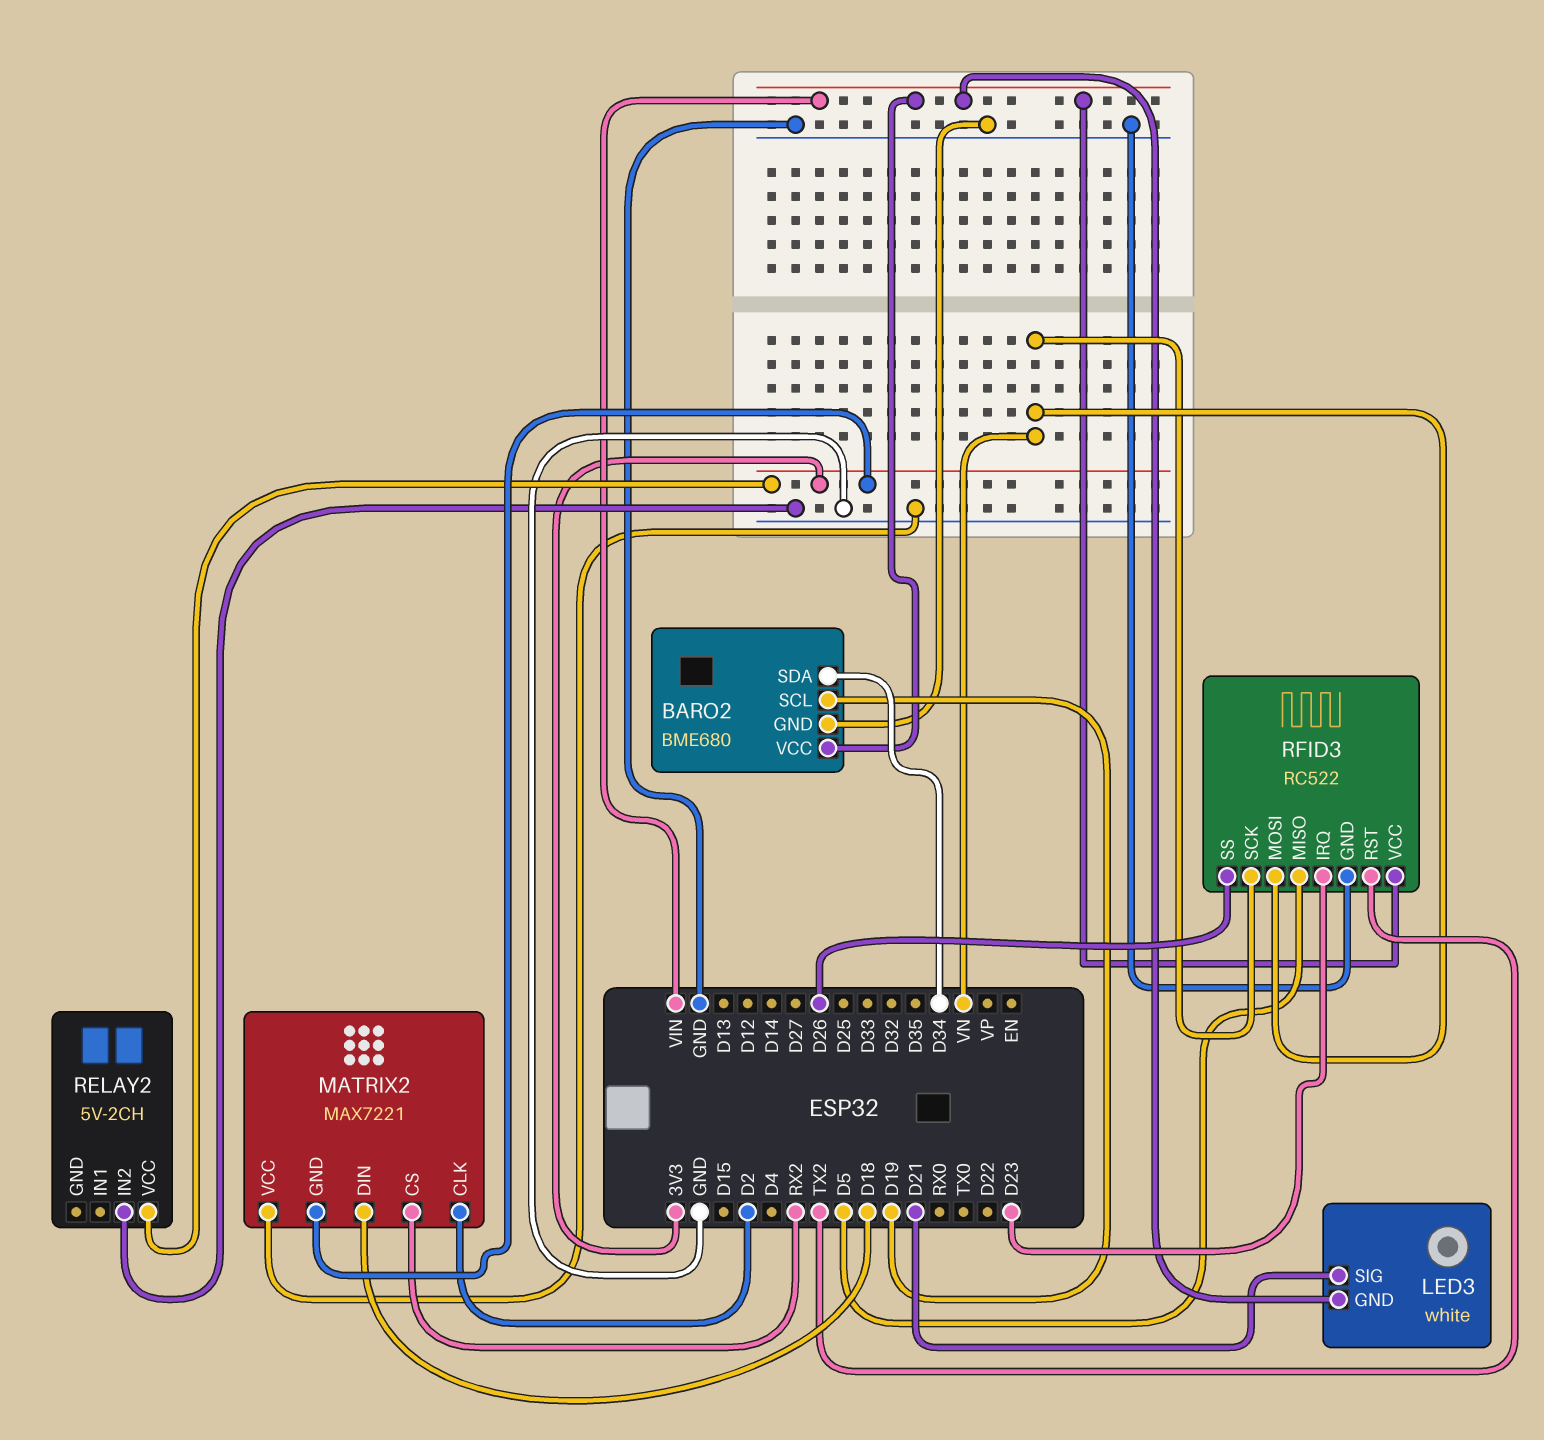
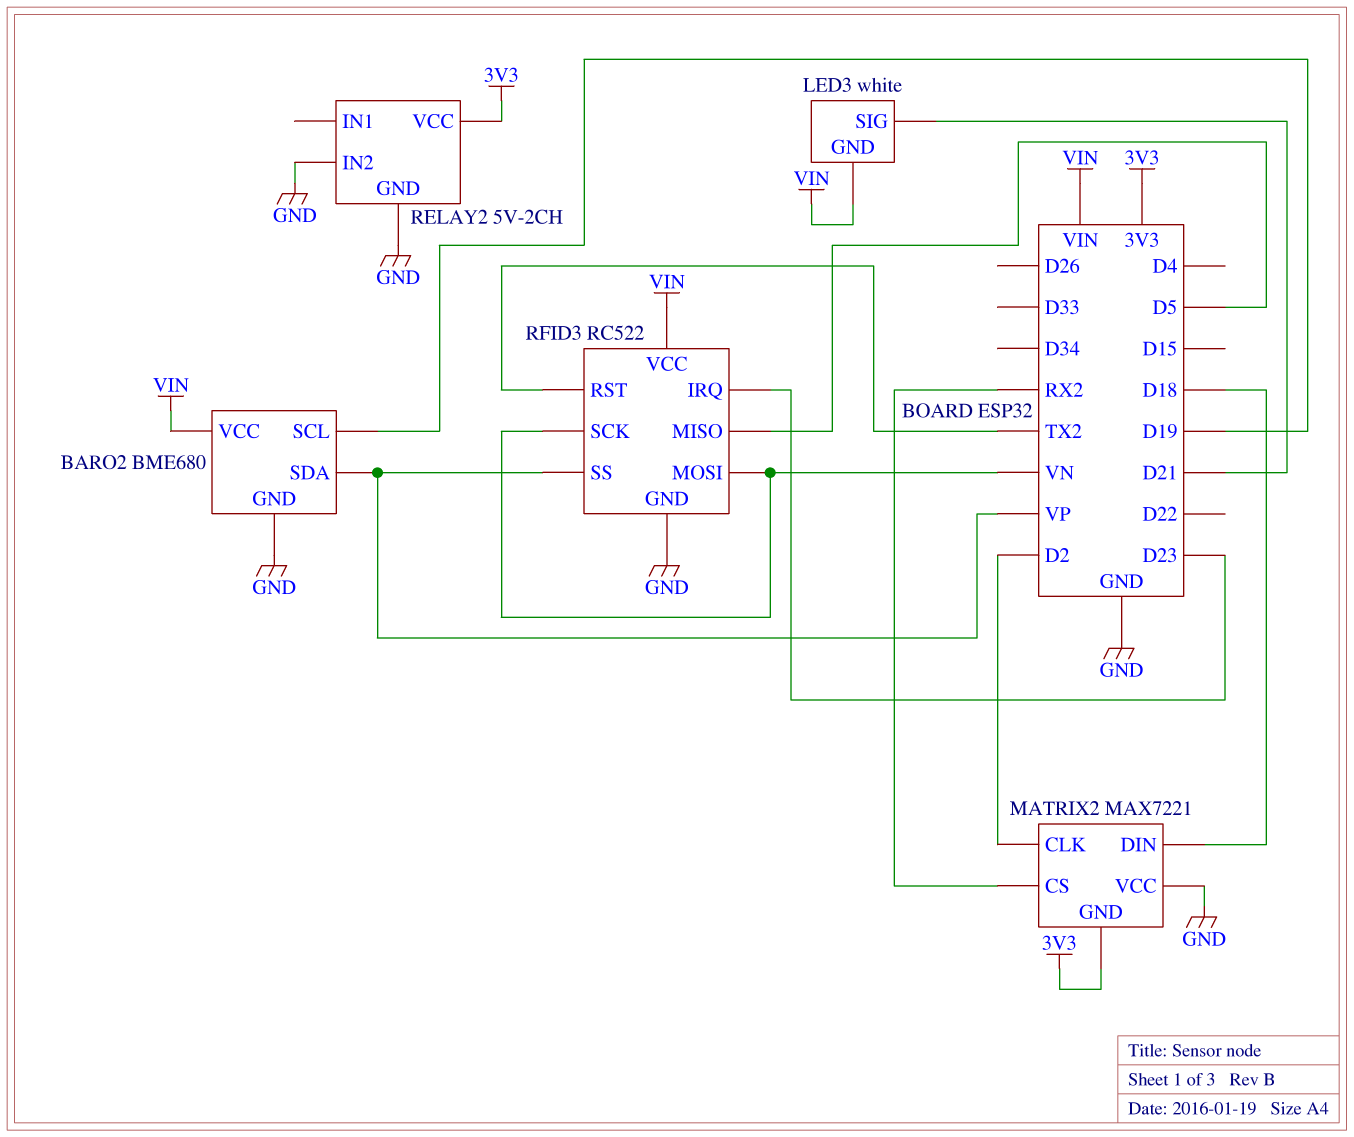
BARO2 pin SDA: D34 -> VP
RELAY2 pin GND: none -> GND
RFID3 pin SS: D26 -> VP

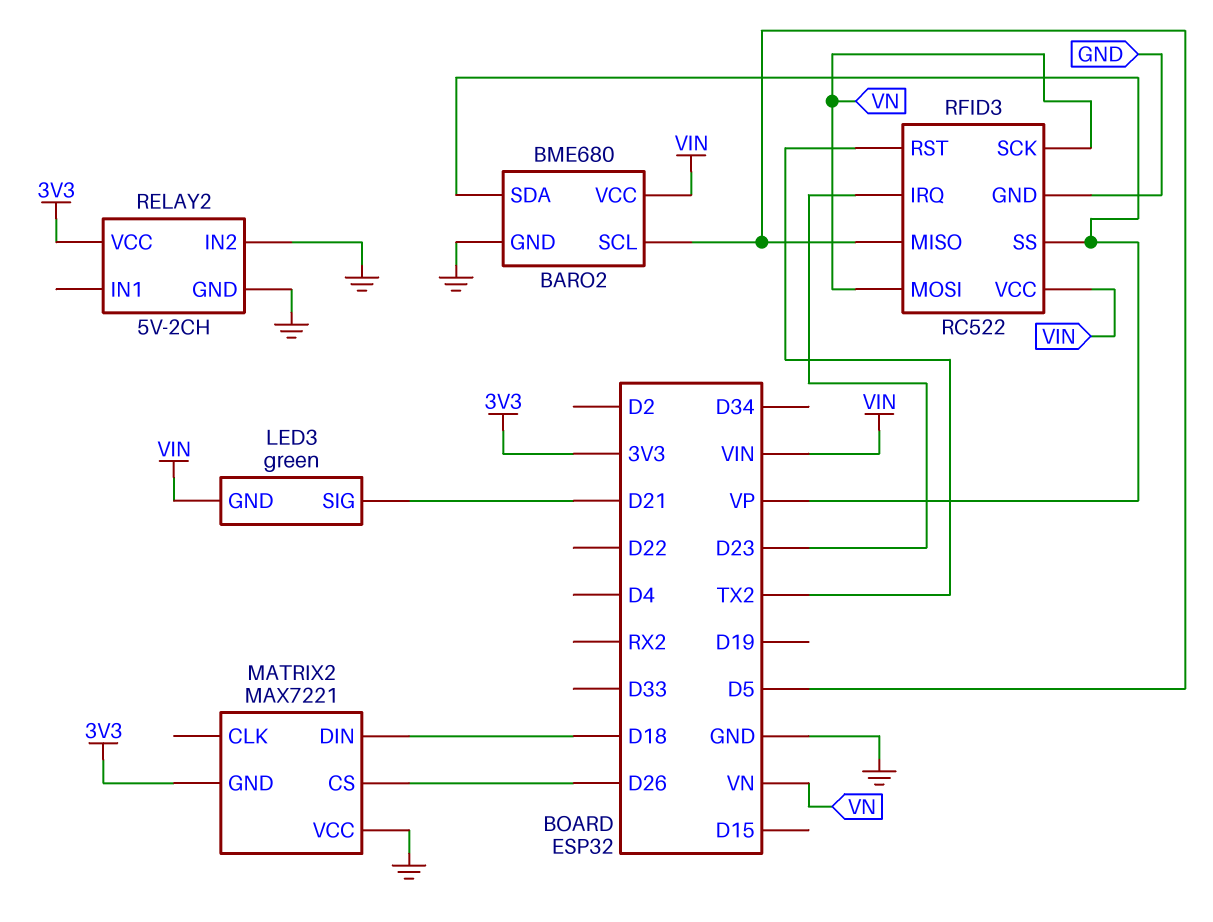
BARO2 pin SCL: D19 -> D5
LED3: white -> green
MATRIX2 pin CLK: D2 -> none
MATRIX2 pin CS: RX2 -> D26

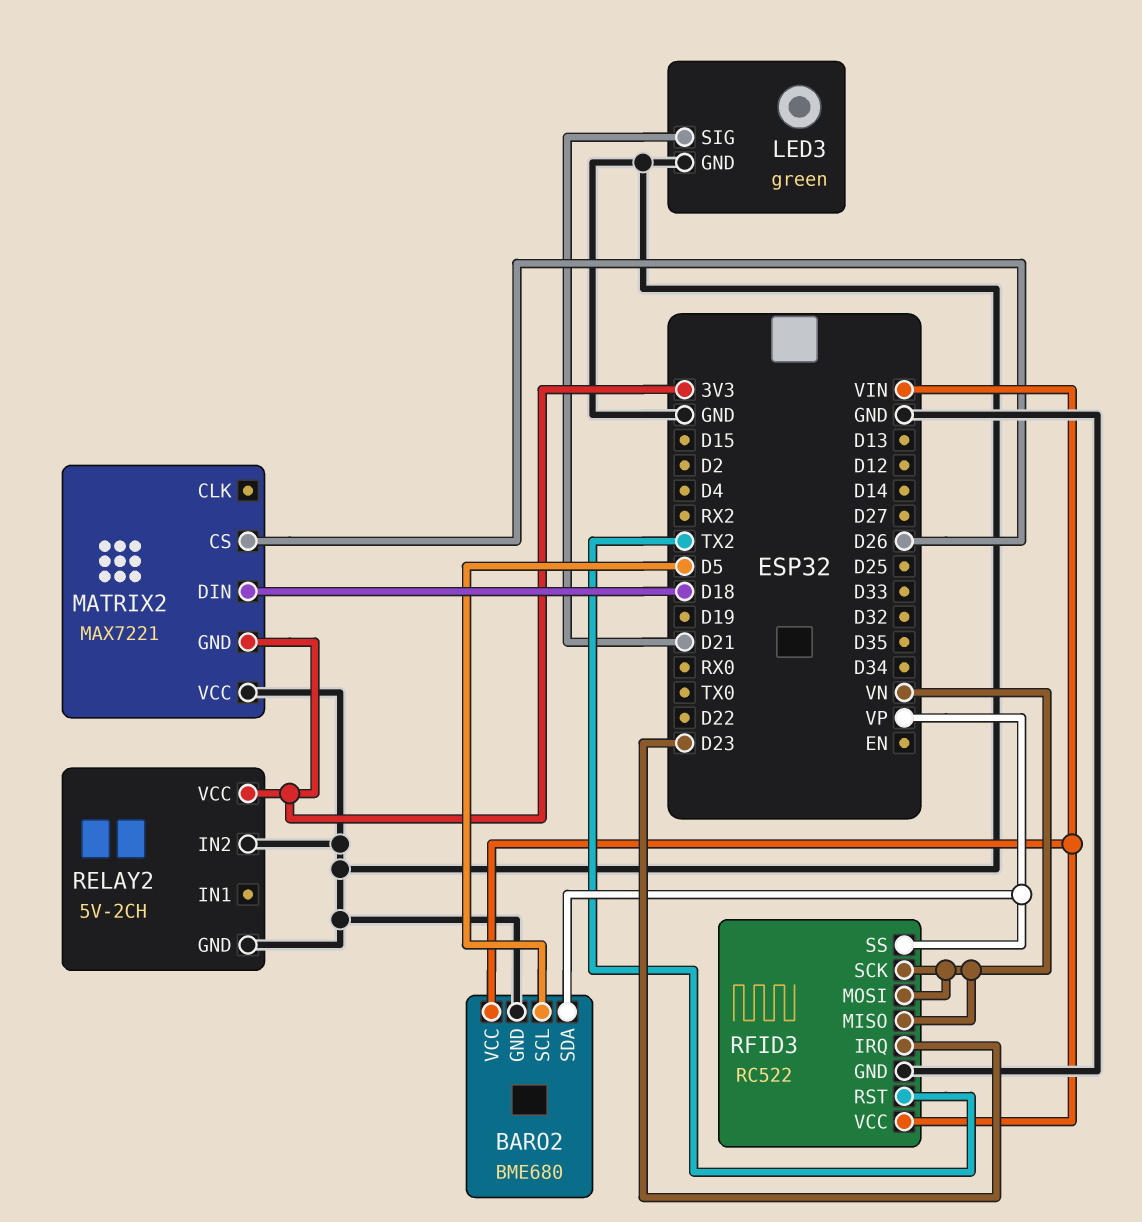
LED3 pin GND: VIN -> GND
RFID3 pin MISO: D5 -> VN

